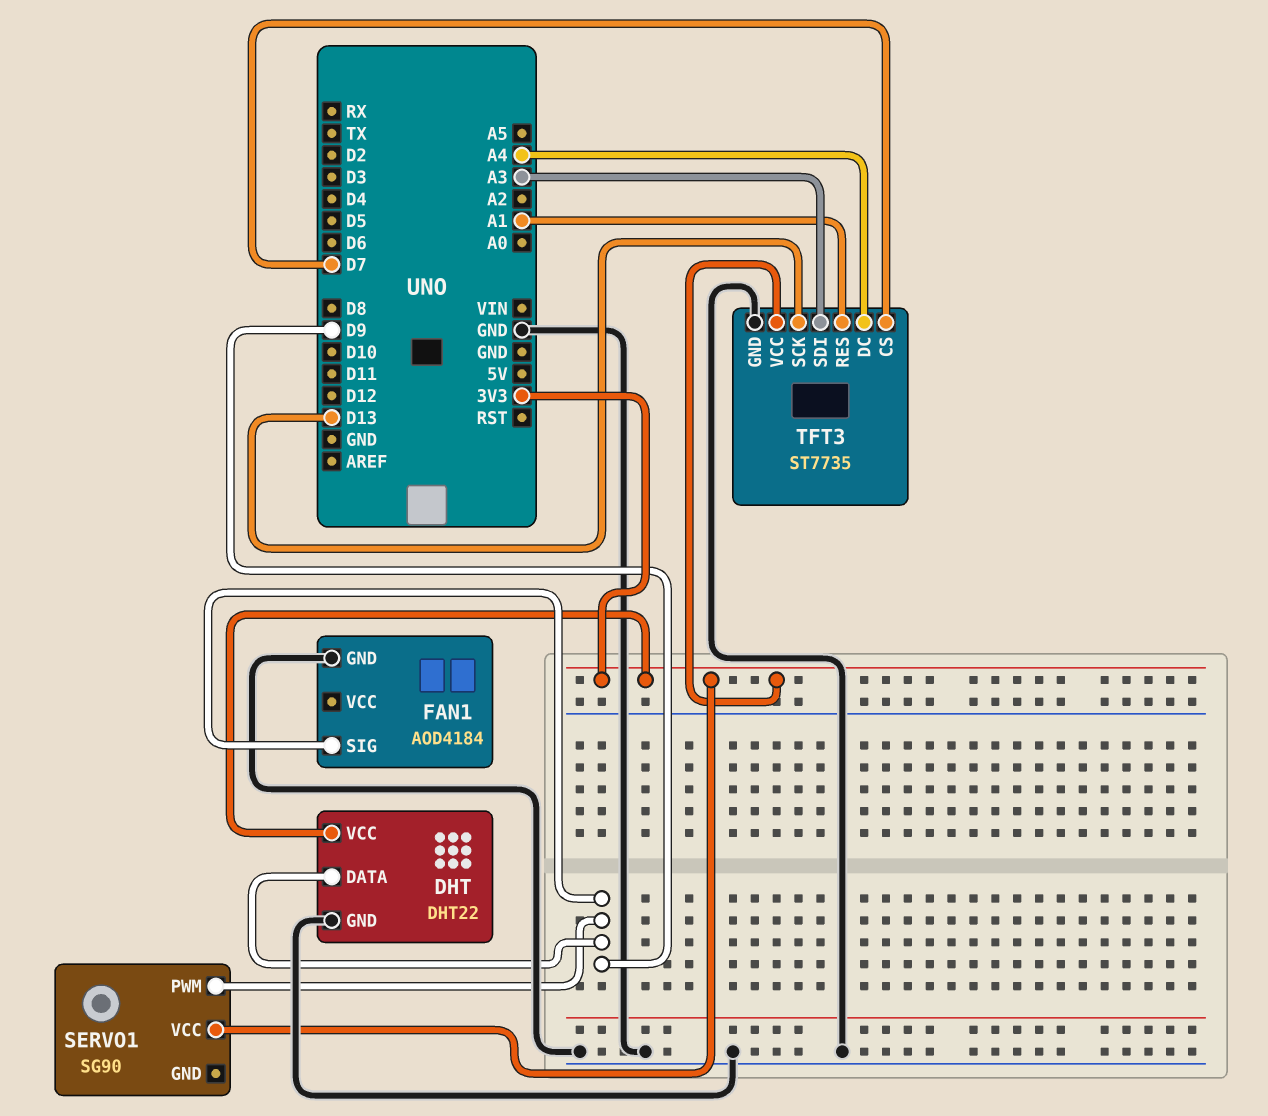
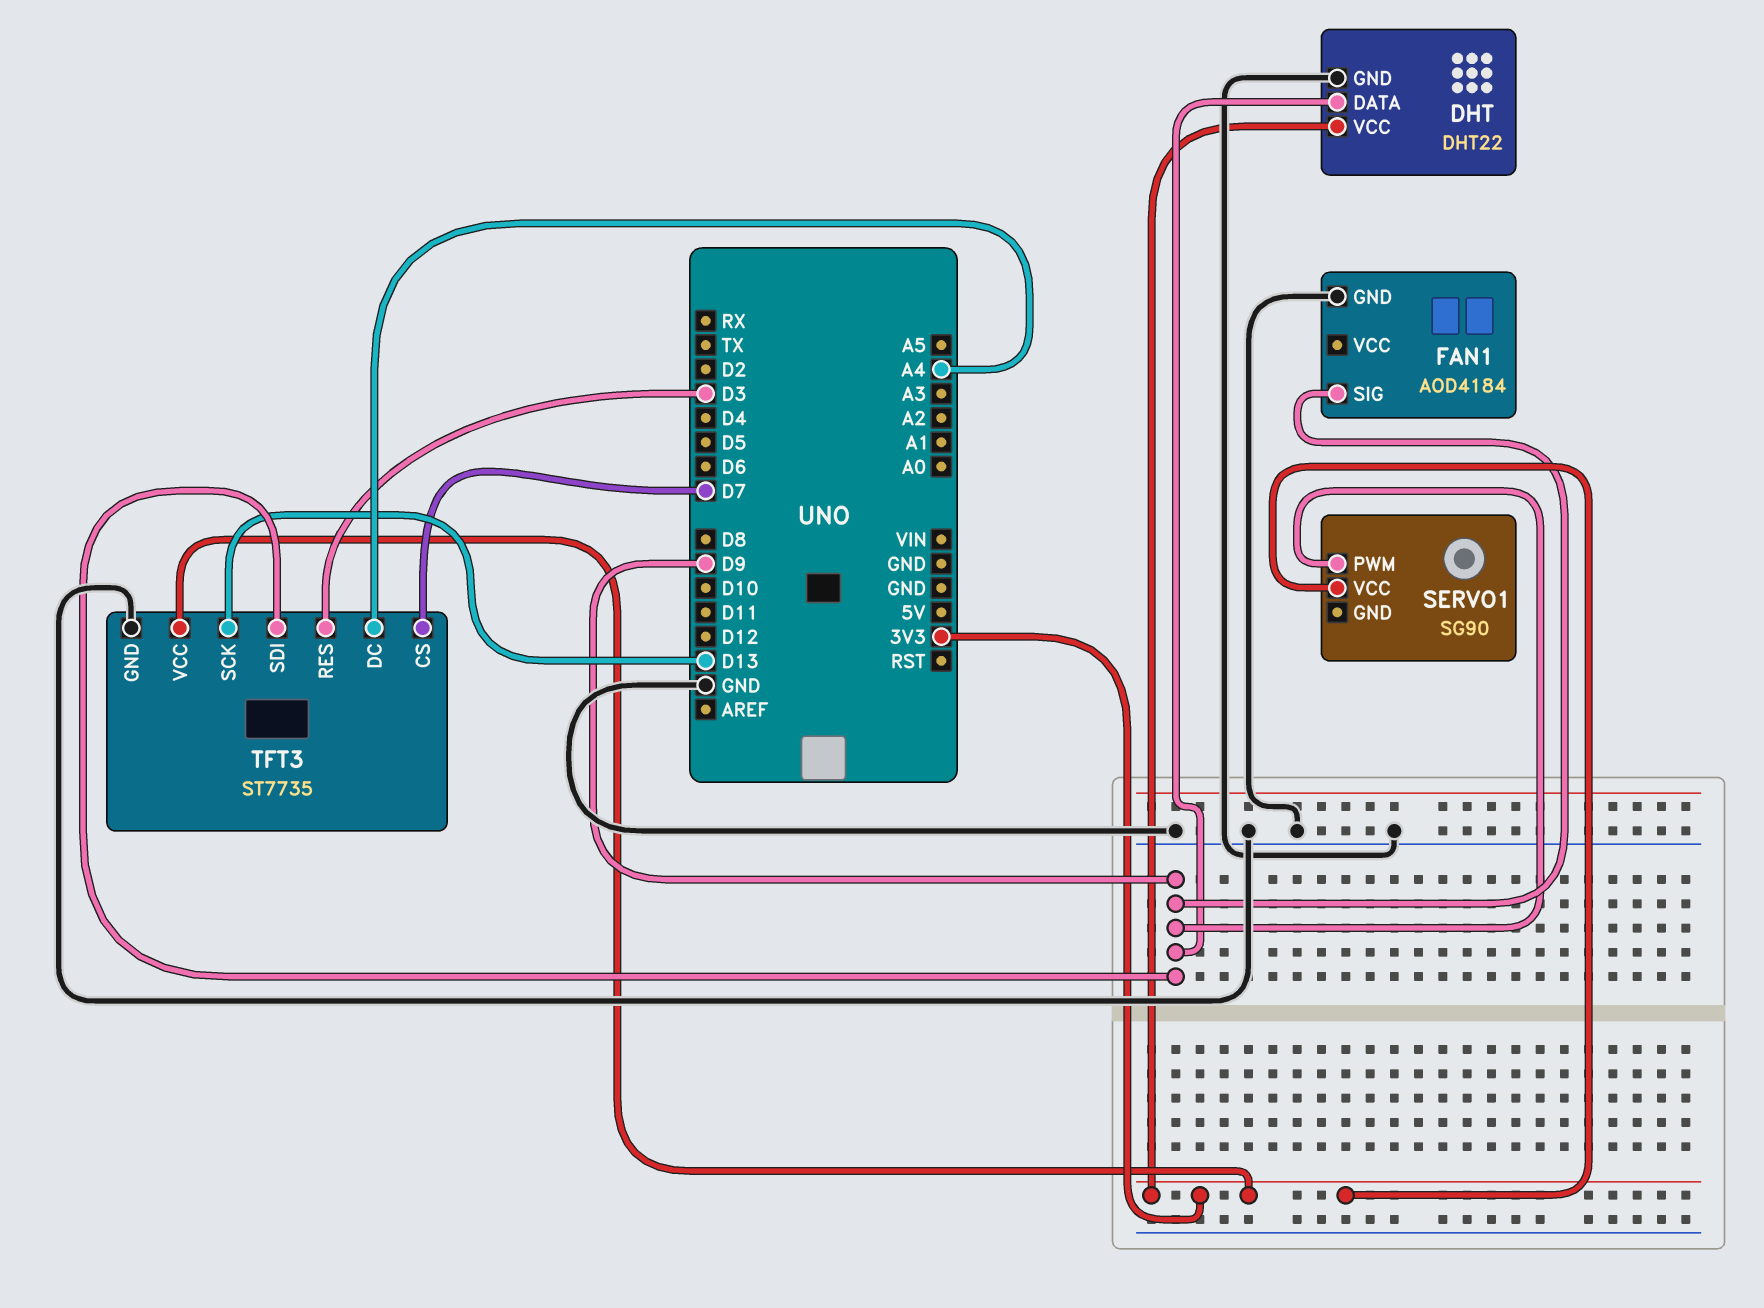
TFT3 pin RES: A1 -> D3
TFT3 pin SDI: A3 -> D9

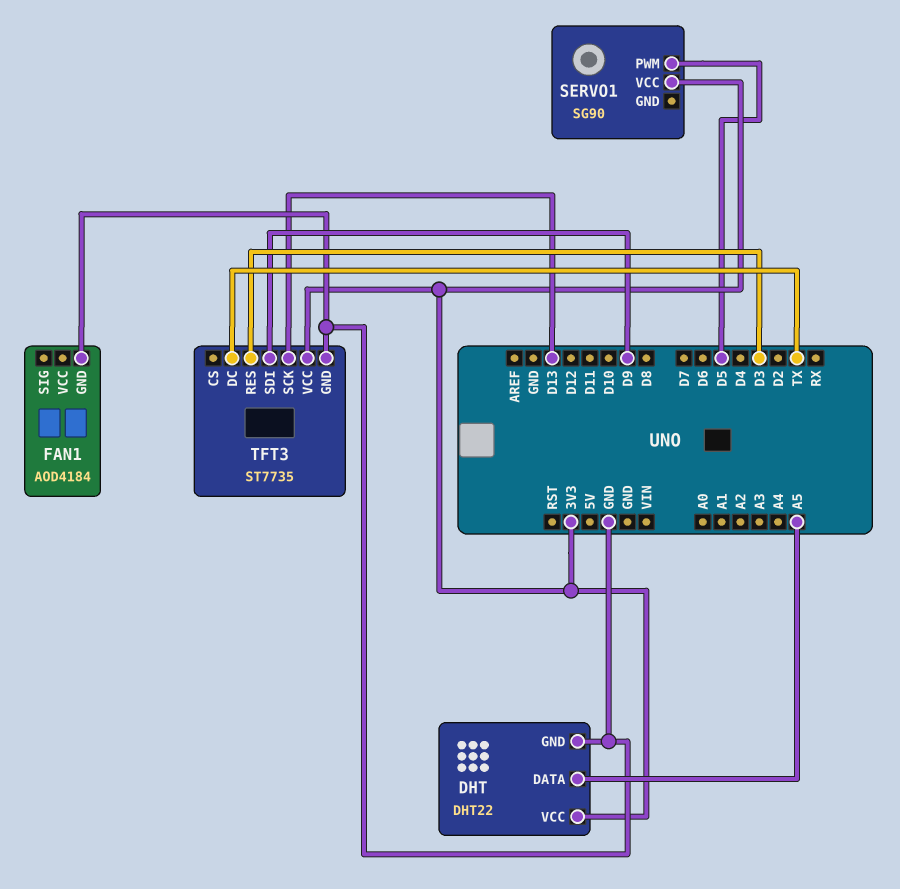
DHT pin DATA: D9 -> A5
FAN1 pin SIG: D9 -> none
SERVO1 pin PWM: D9 -> D5
TFT3 pin CS: D7 -> none
TFT3 pin DC: A4 -> TX

